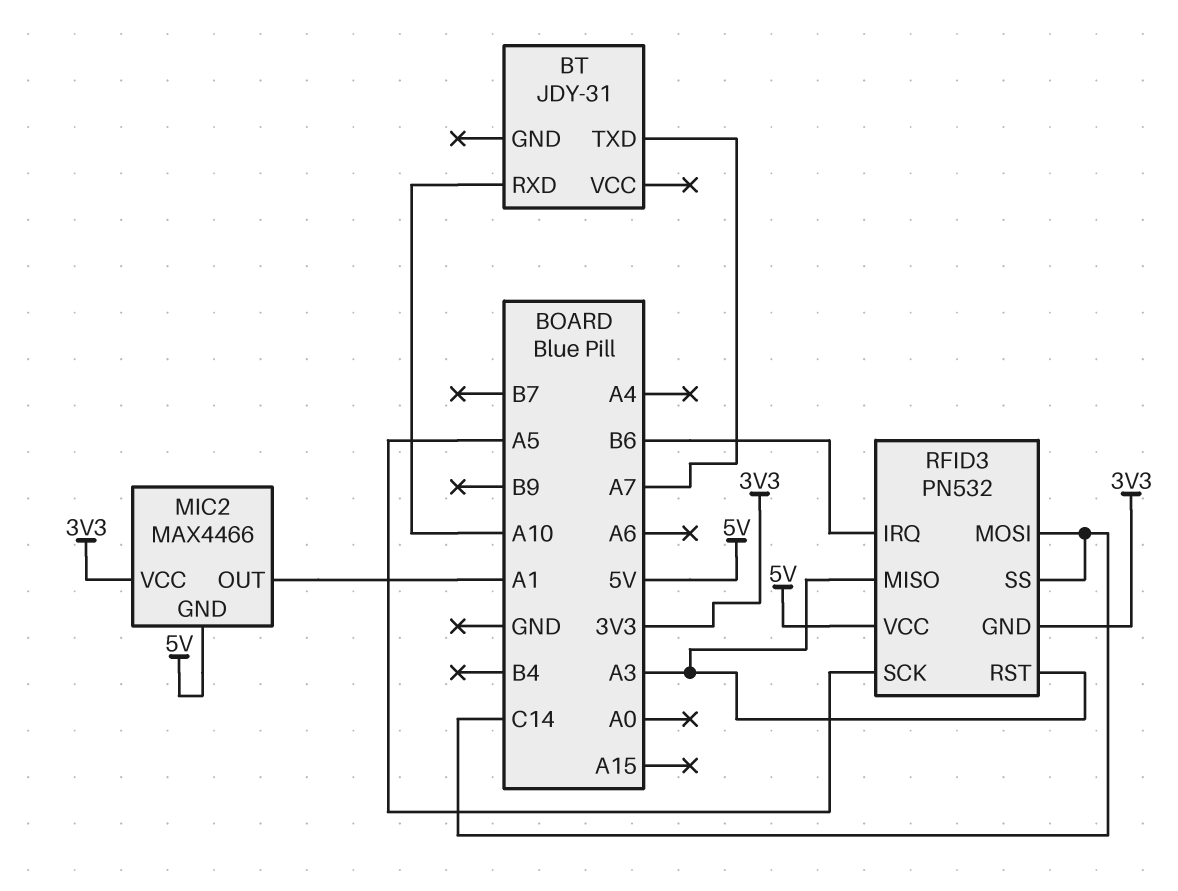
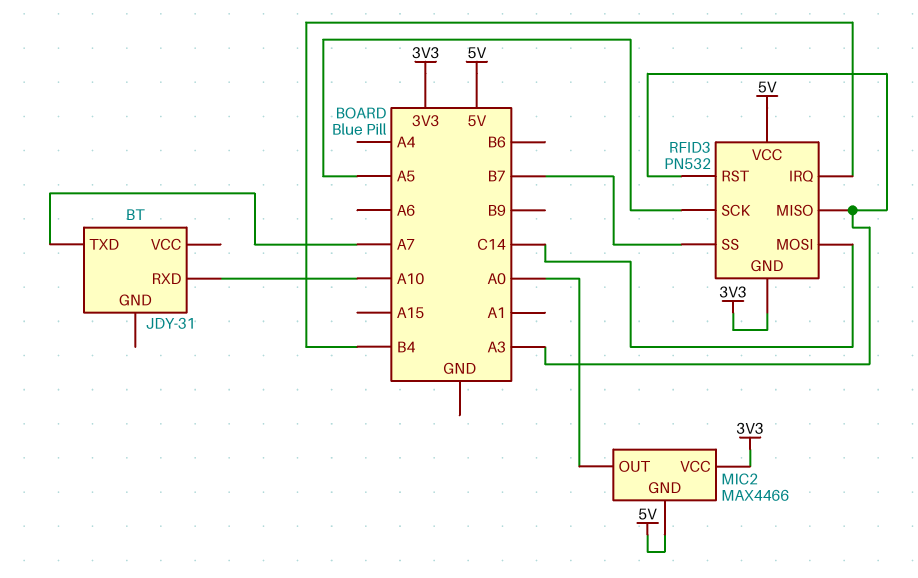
MIC2 pin OUT: A1 -> A0
RFID3 pin IRQ: B6 -> B4
RFID3 pin SS: C14 -> B7

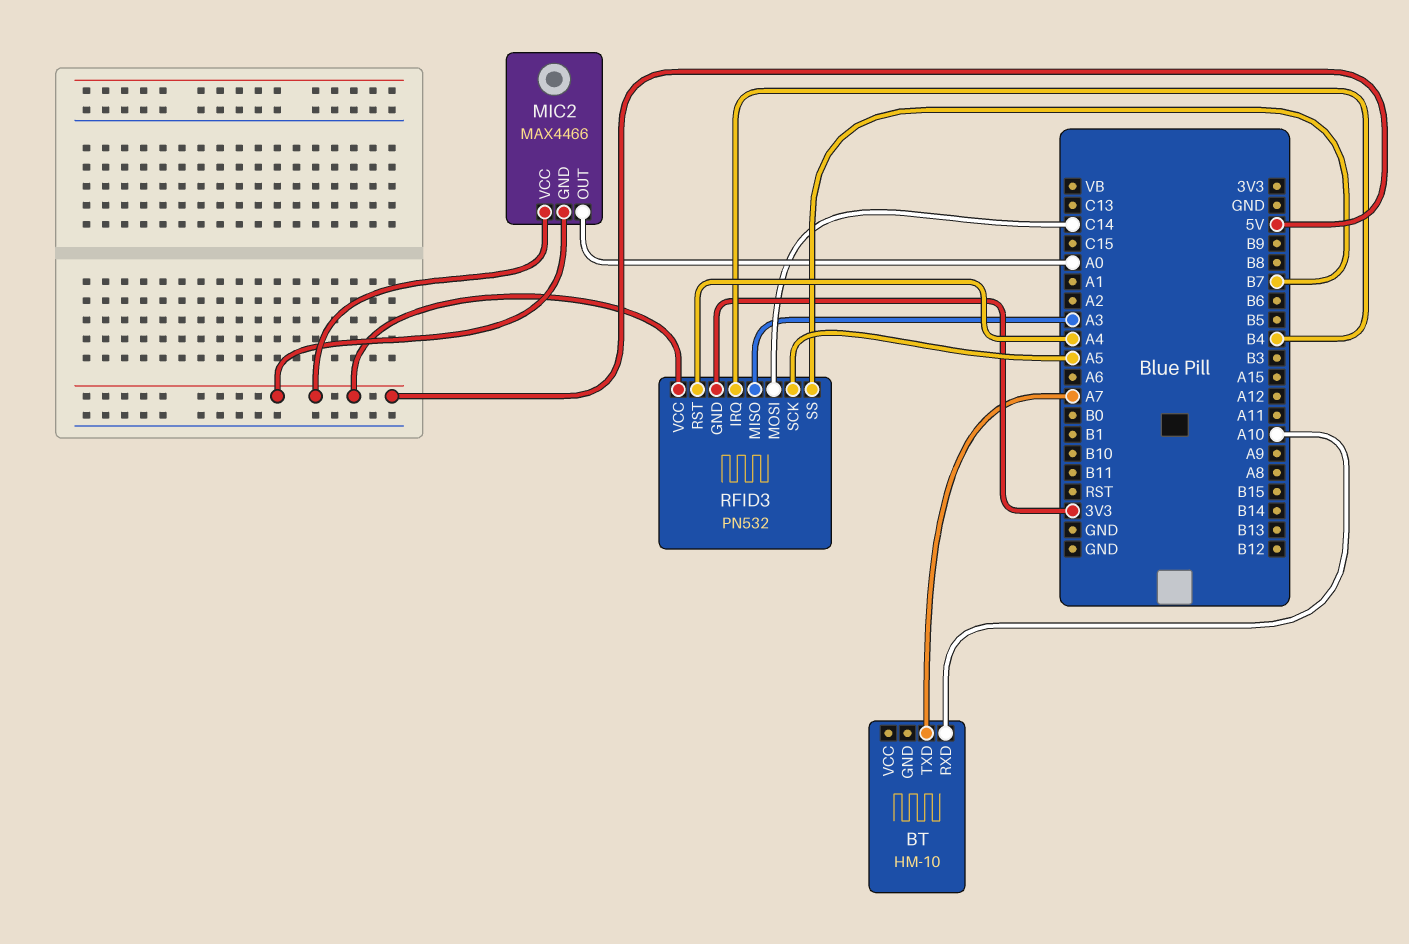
BT: JDY-31 -> HM-10
MIC2 pin VCC: 3V3 -> 5V
RFID3 pin RST: A3 -> A4

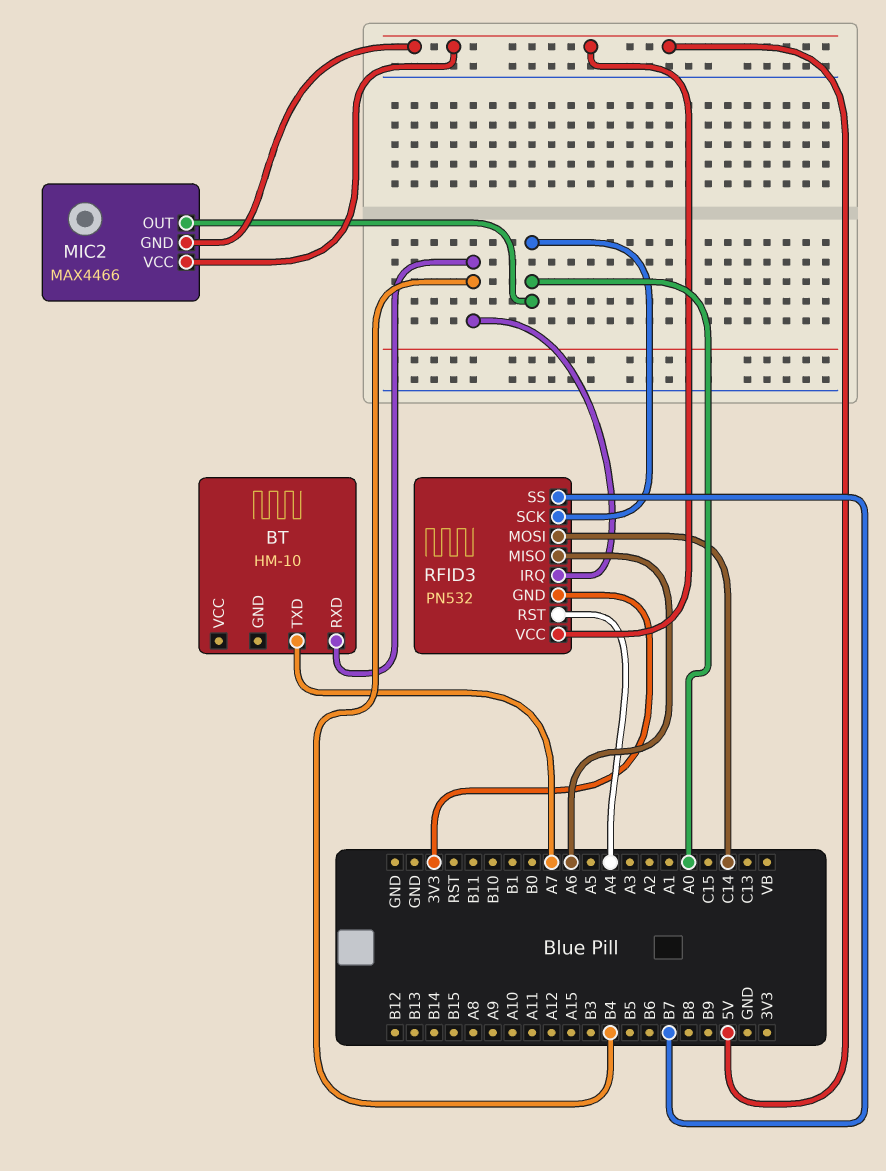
BT pin RXD: A10 -> B4
RFID3 pin MISO: A3 -> A6
RFID3 pin SCK: A5 -> A0

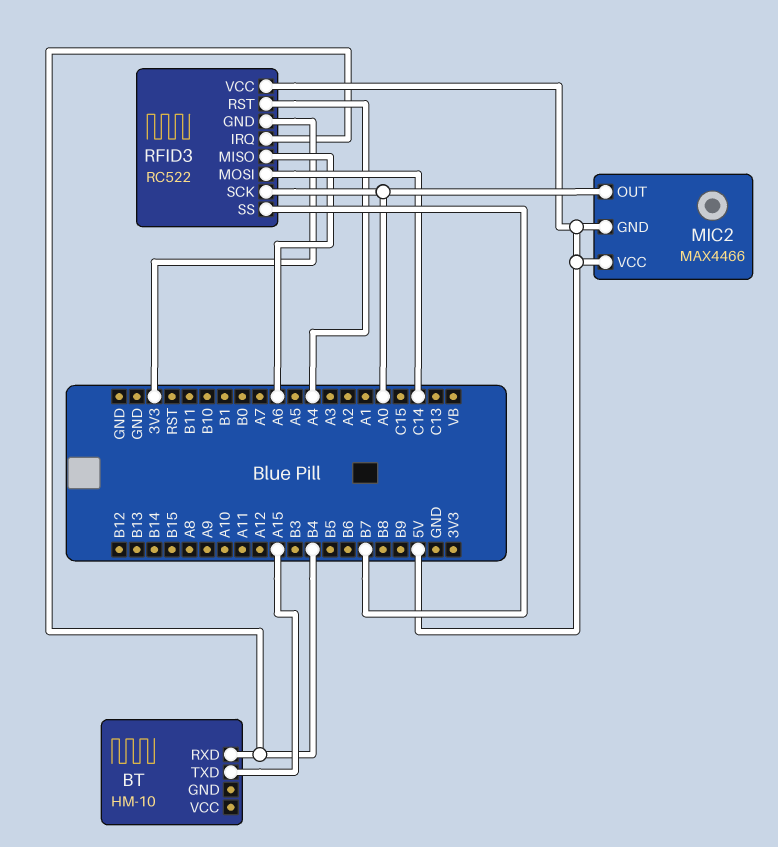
BT pin TXD: A7 -> A15
RFID3: PN532 -> RC522

